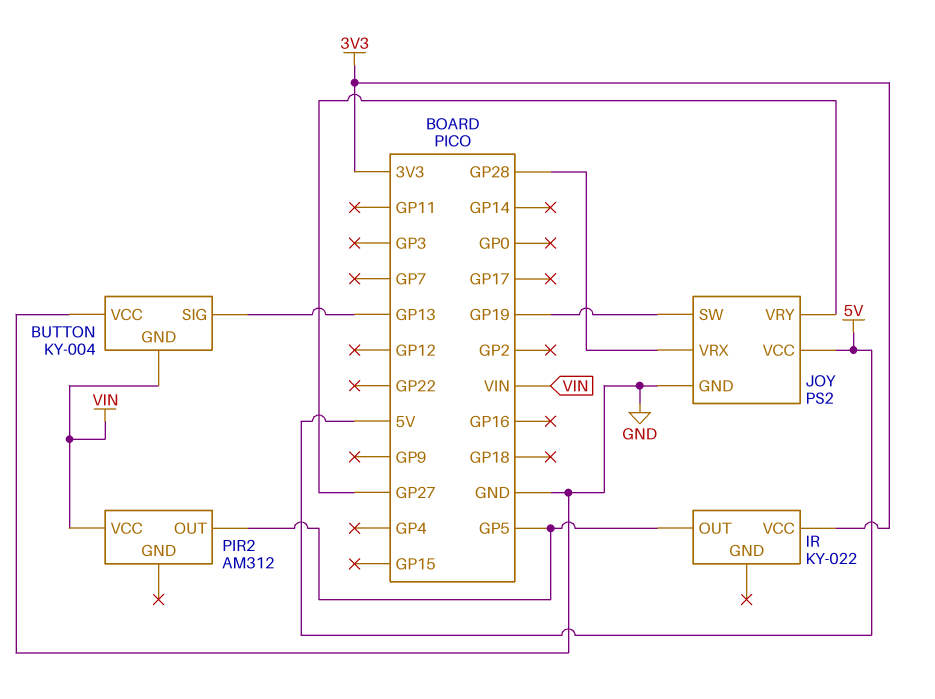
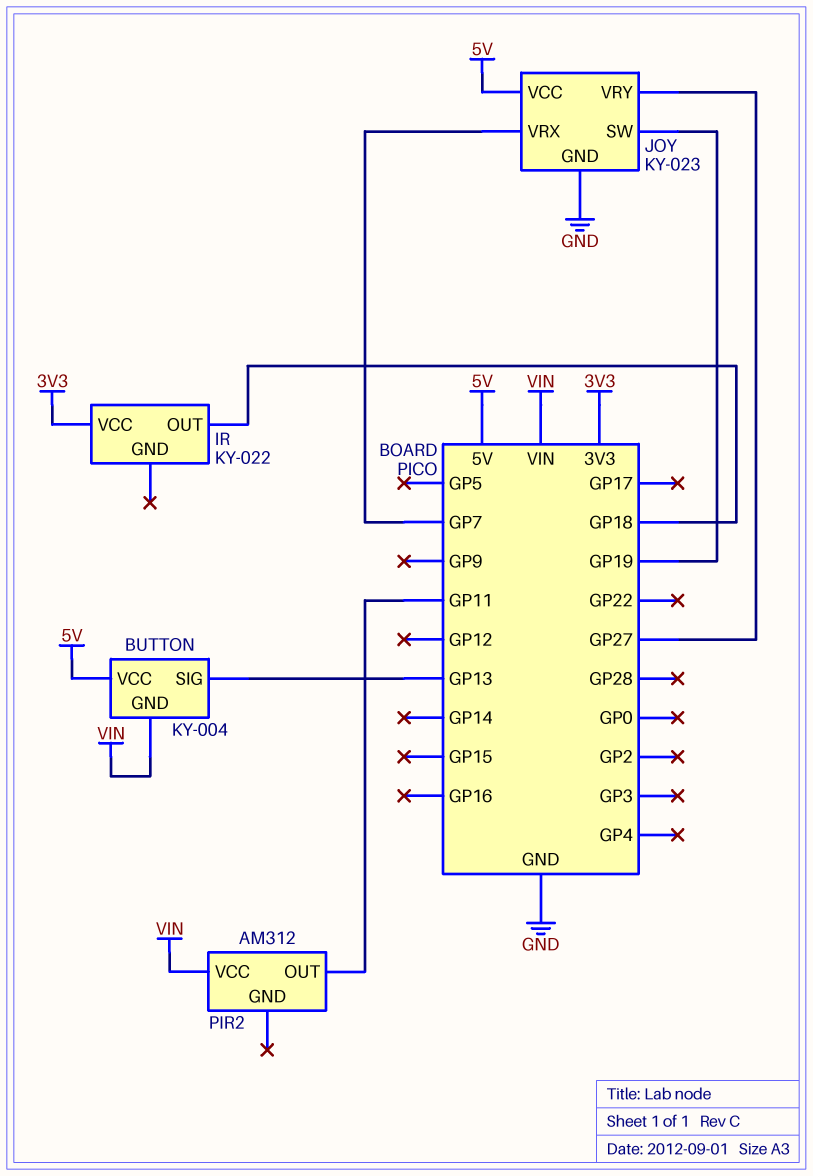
BUTTON pin VCC: GND -> 5V
IR pin OUT: GP5 -> GP18
JOY: PS2 -> KY-023
JOY pin VRX: GP28 -> GP7
PIR2 pin OUT: GP5 -> GP11

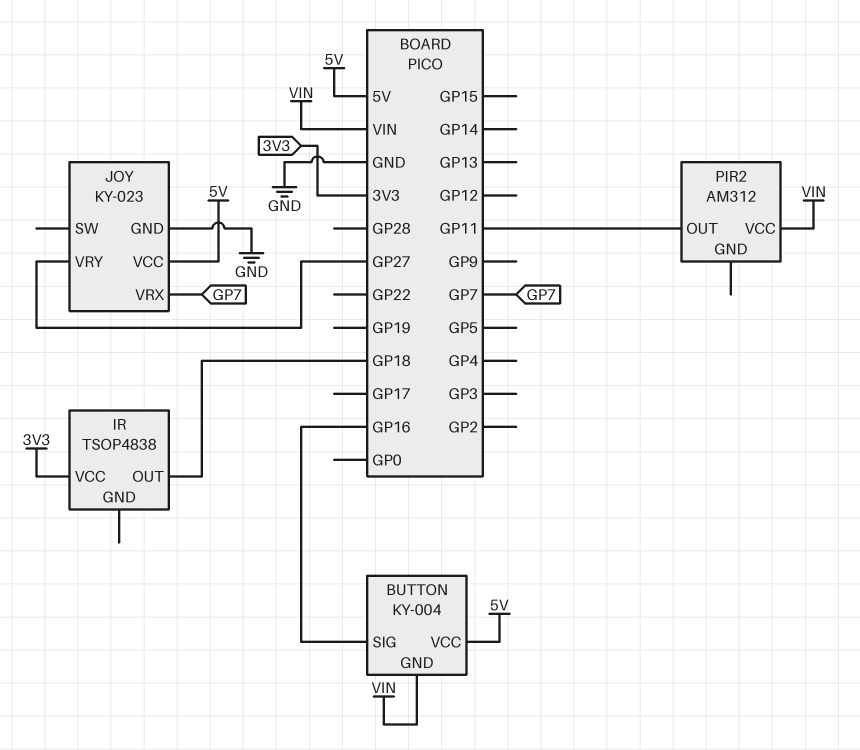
BUTTON pin SIG: GP13 -> GP16
IR: KY-022 -> TSOP4838
JOY pin SW: GP19 -> none

